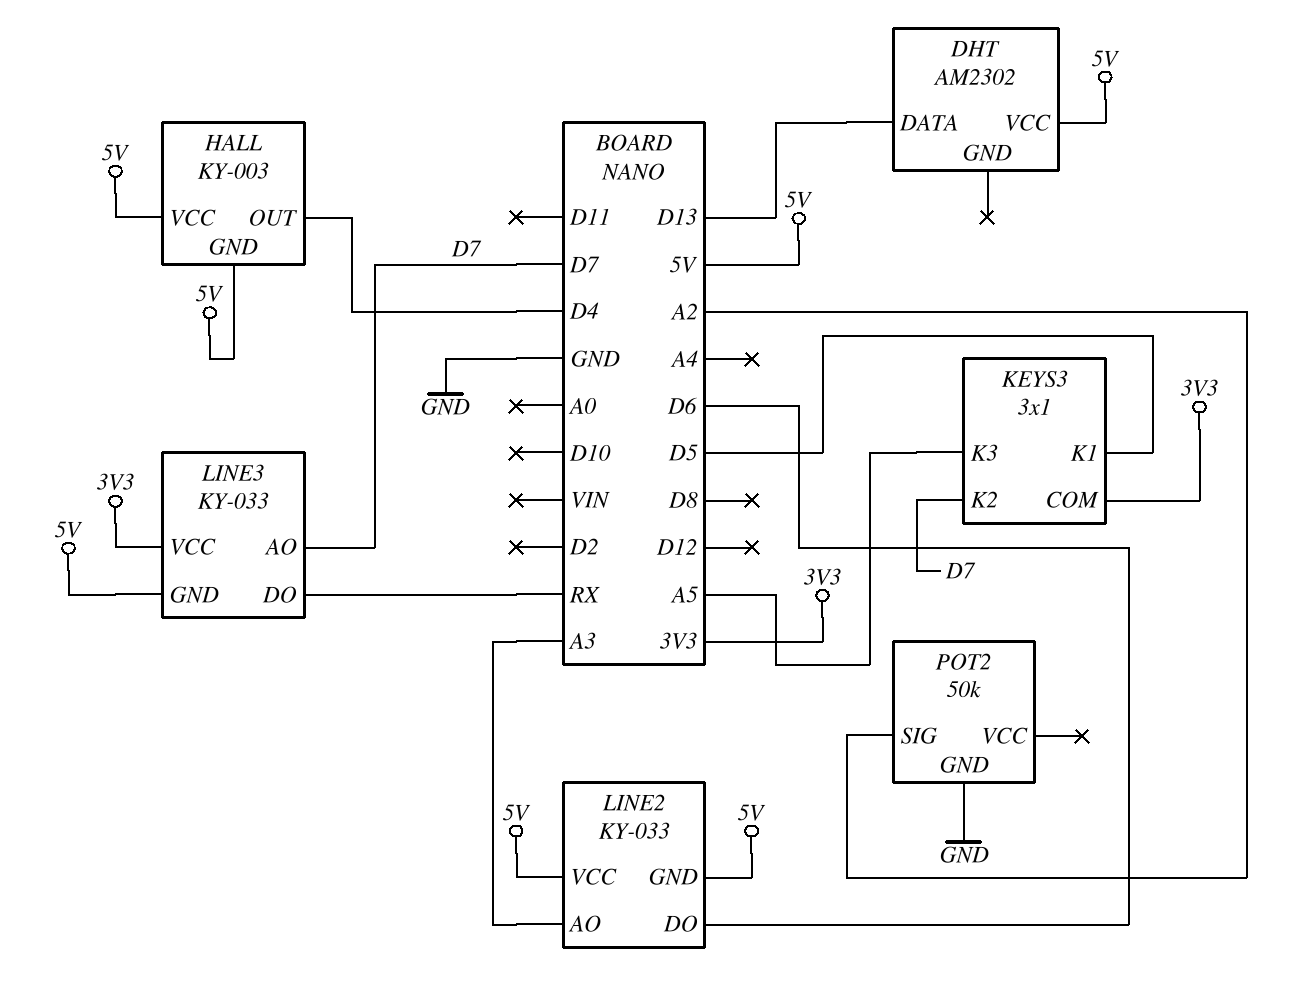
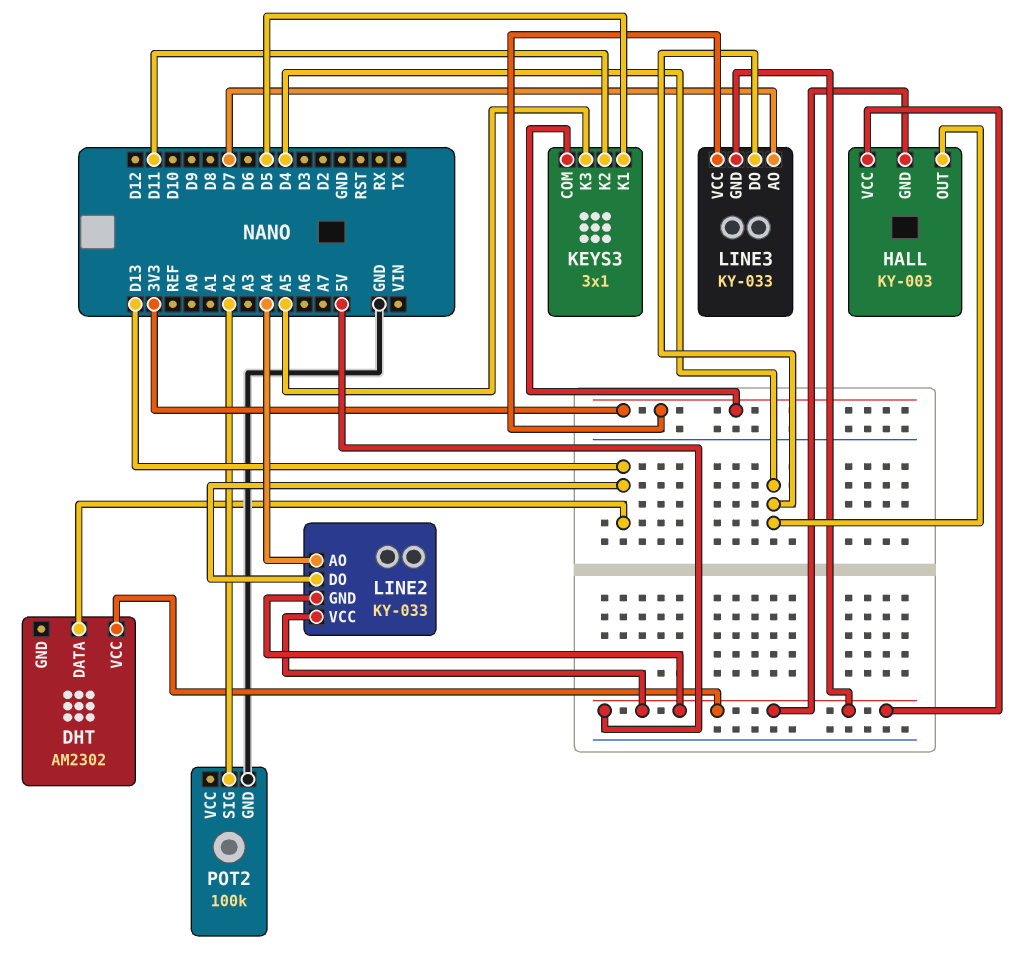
KEYS3 pin K2: D7 -> D11
LINE2 pin AO: A3 -> A4
LINE2 pin DO: D6 -> D13
LINE3 pin DO: RX -> D4
POT2: 50k -> 100k

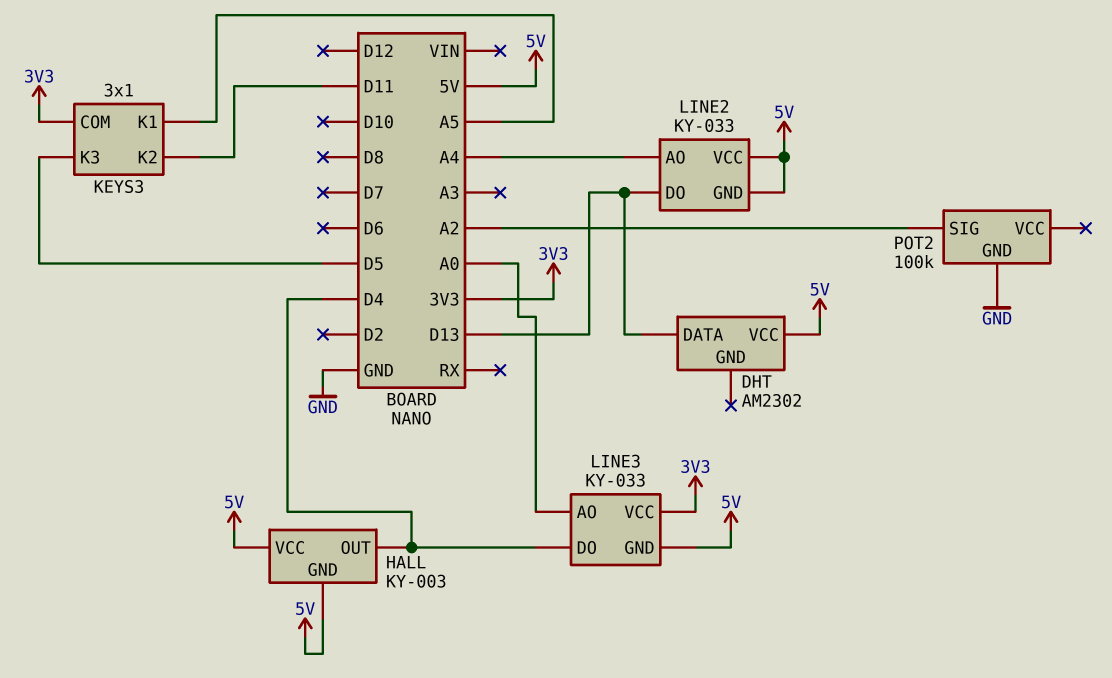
KEYS3 pin K1: D5 -> A5
KEYS3 pin K3: A5 -> D5
LINE3 pin AO: D7 -> A0

